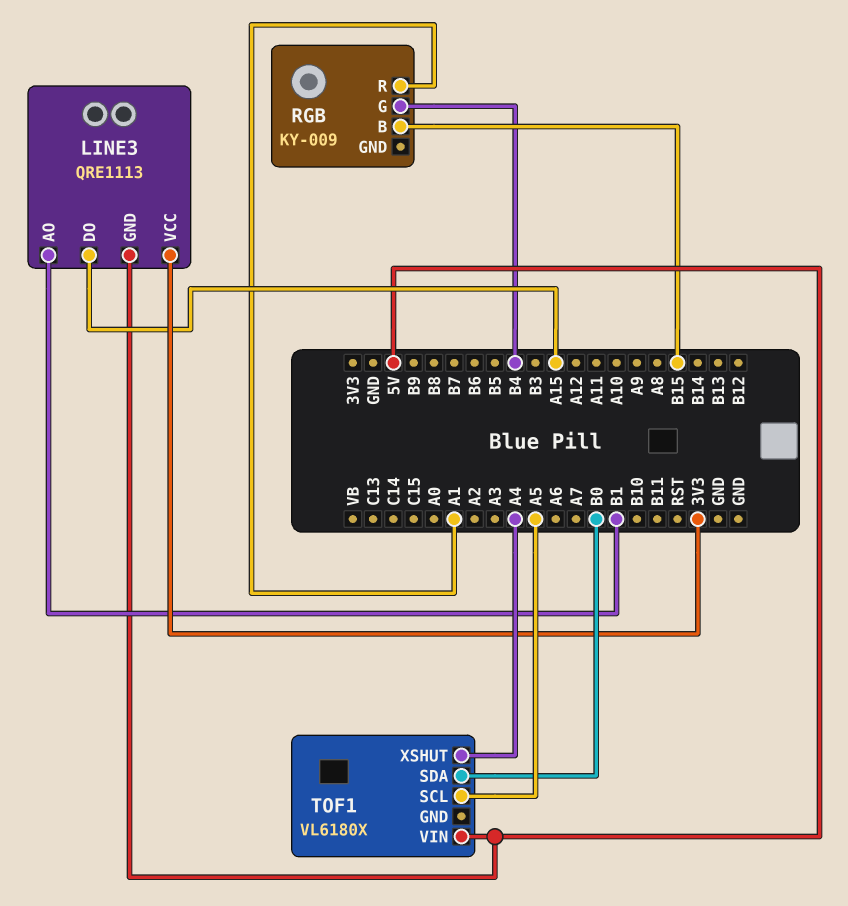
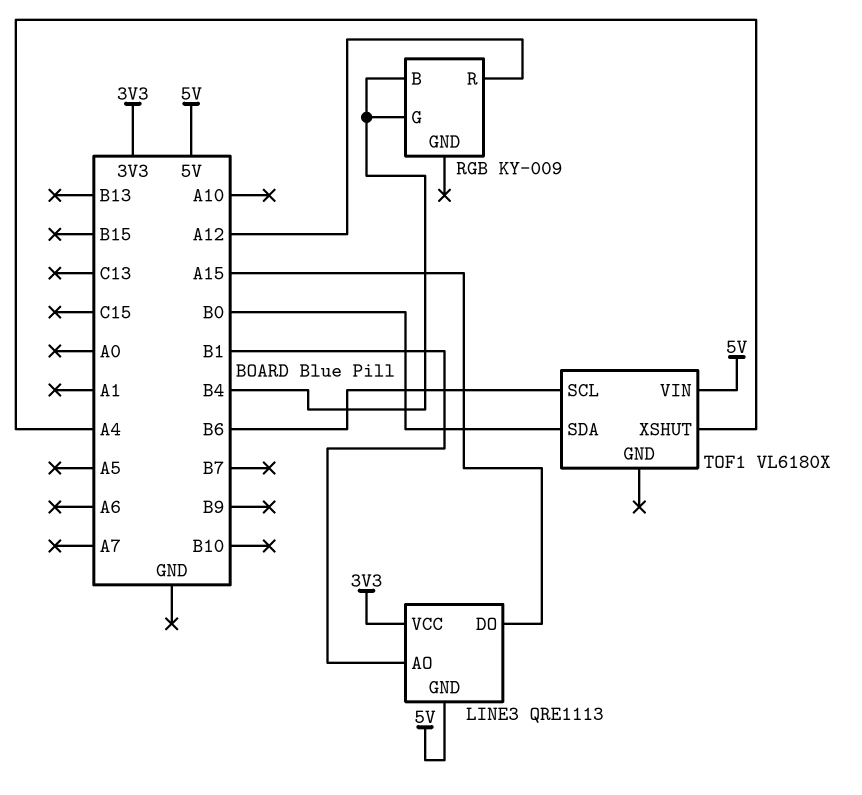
RGB pin B: B15 -> B4
RGB pin R: A1 -> A12
TOF1 pin SCL: A5 -> B6

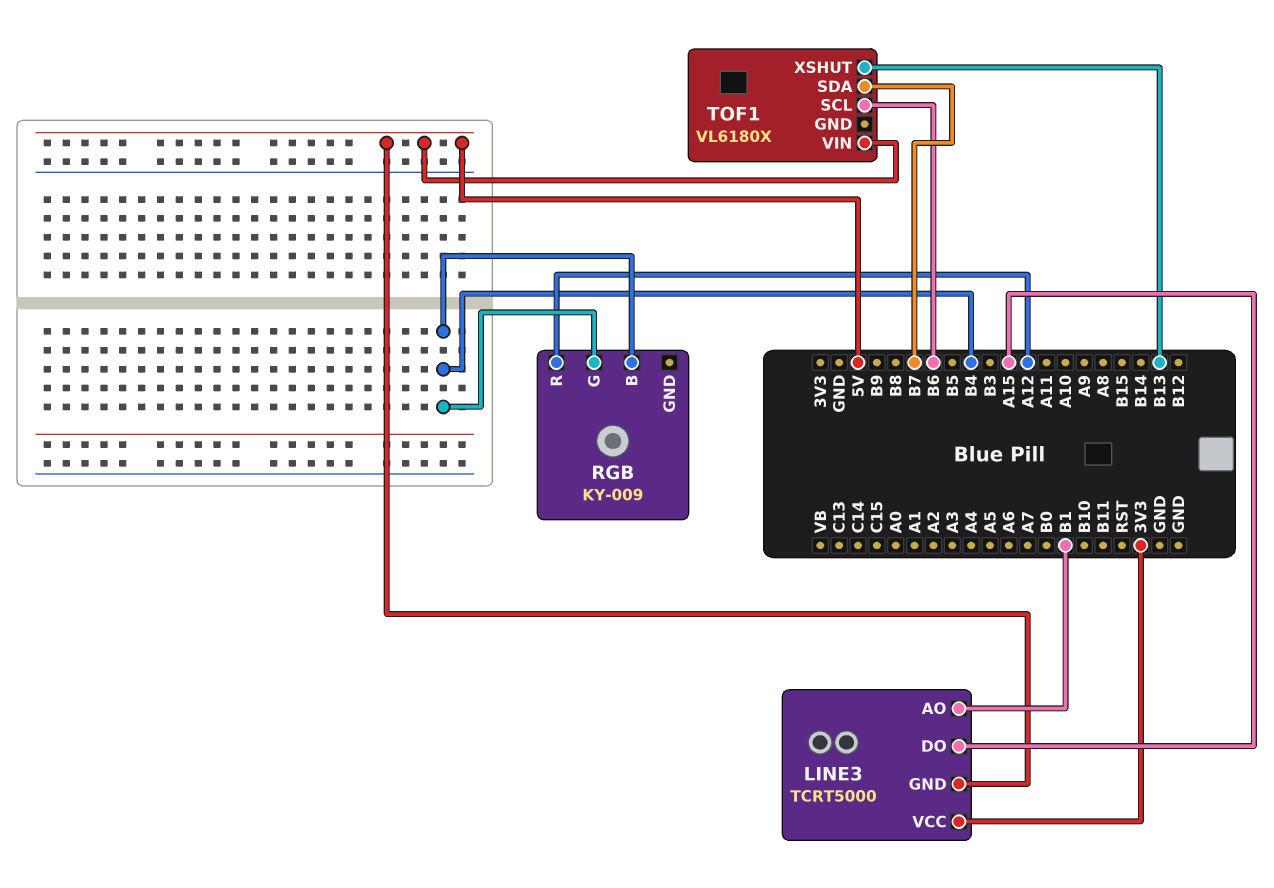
LINE3: QRE1113 -> TCRT5000
TOF1 pin SDA: B0 -> B7
TOF1 pin XSHUT: A4 -> B13

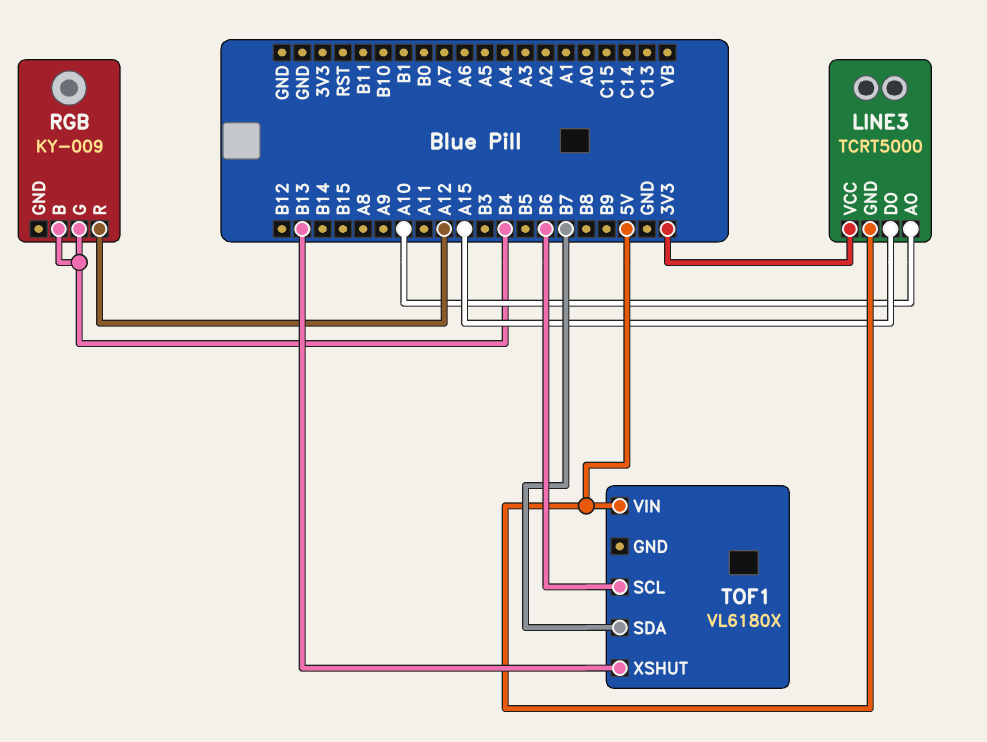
LINE3 pin AO: B1 -> A10

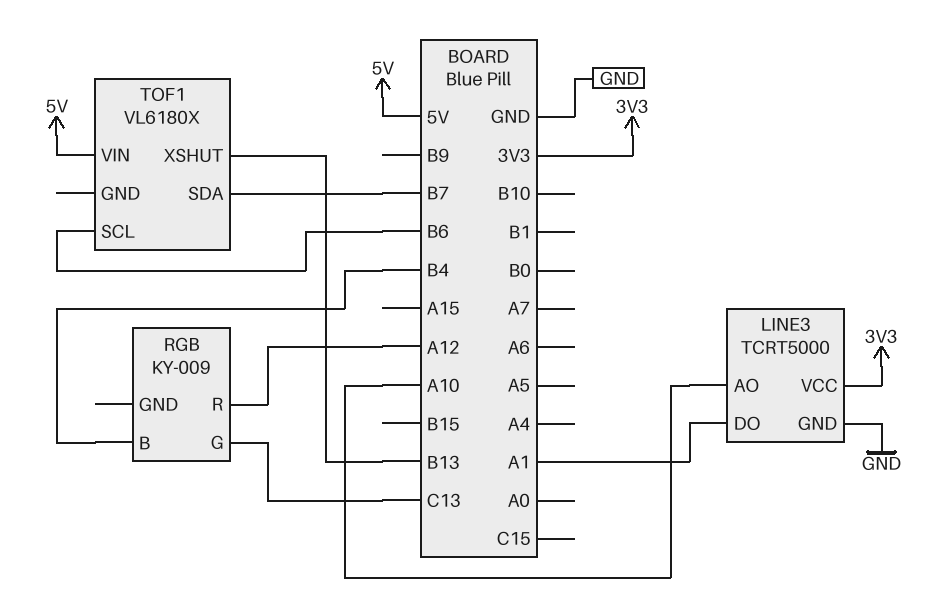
LINE3 pin DO: A15 -> A1
LINE3 pin GND: 5V -> GND
RGB pin G: B4 -> C13

